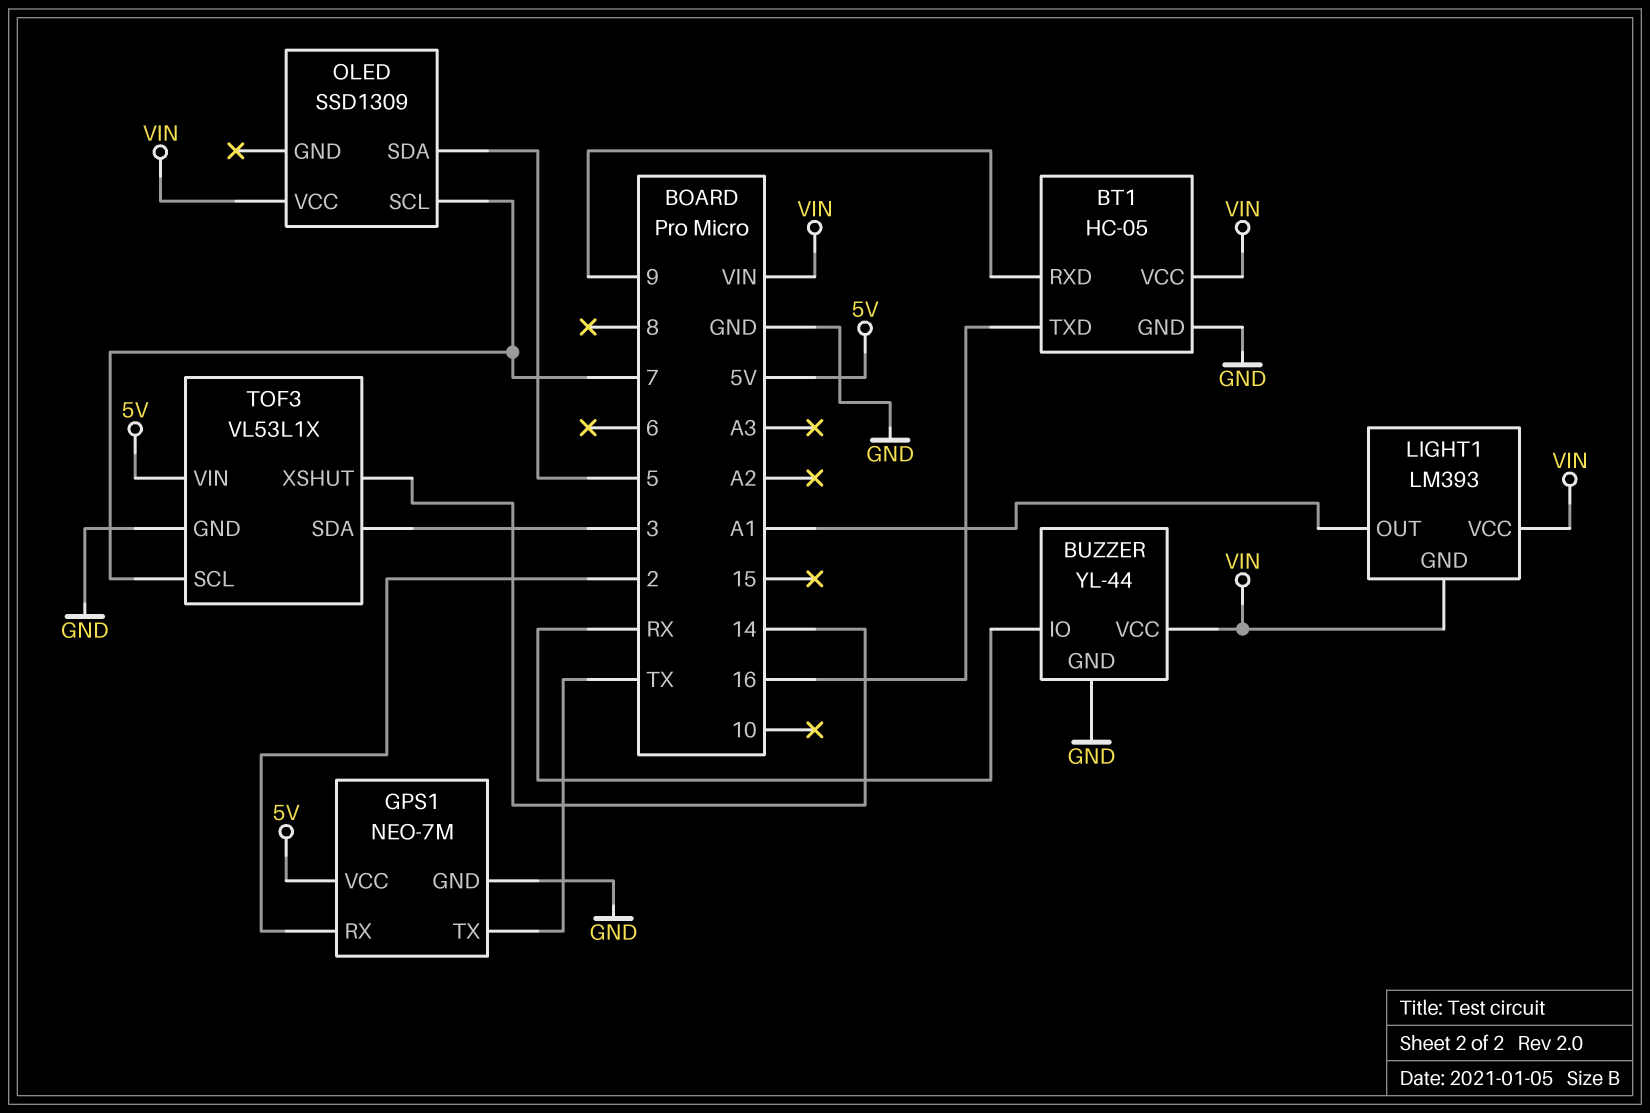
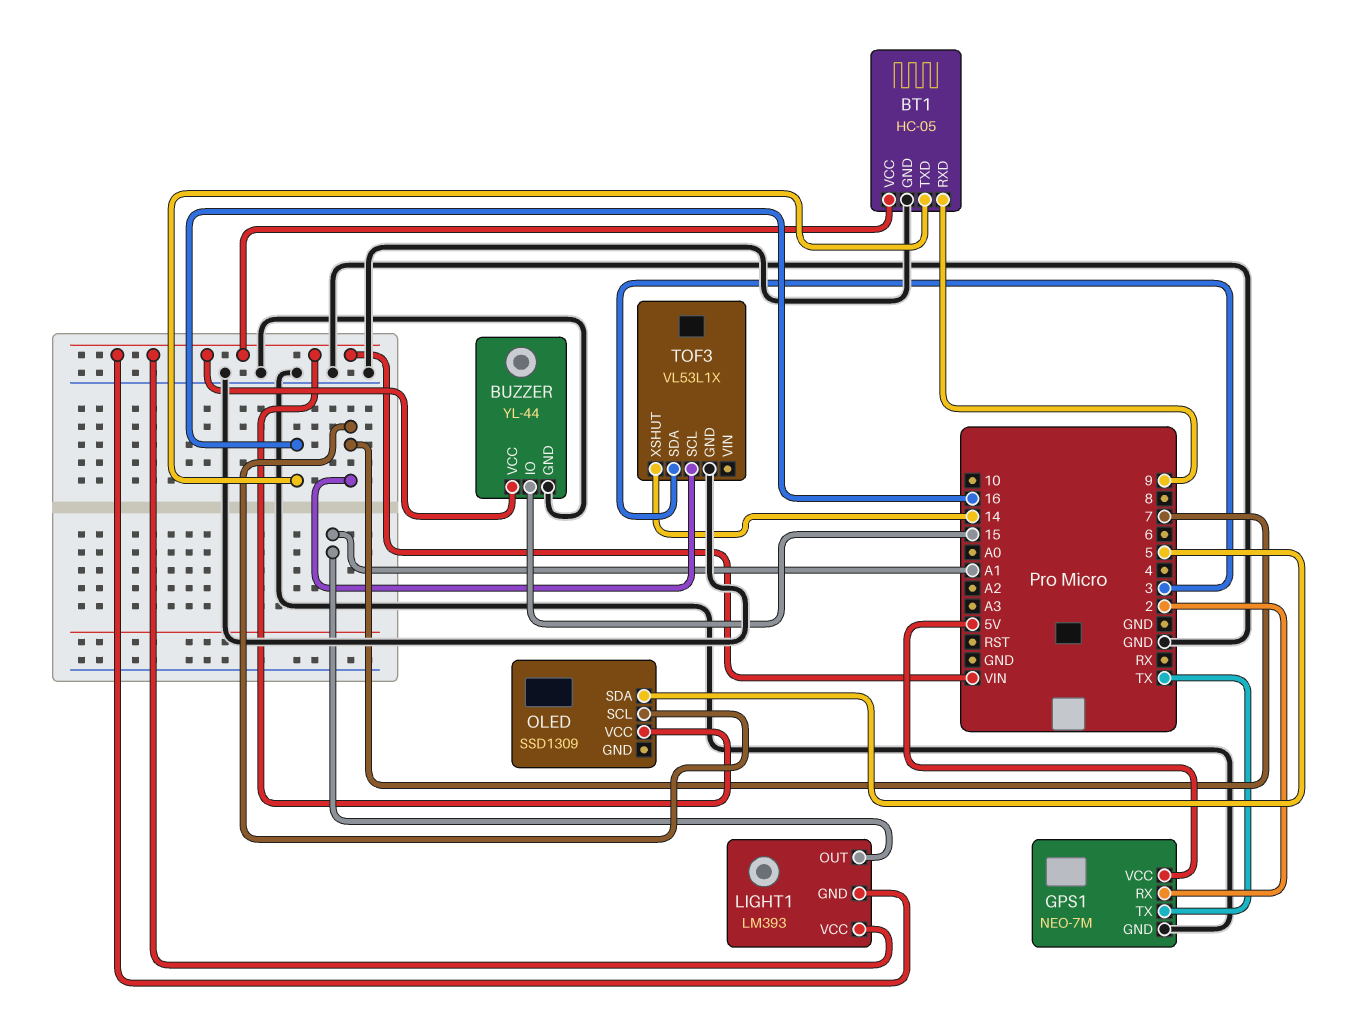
BUZZER pin IO: RX -> 15
TOF3 pin VIN: 5V -> none

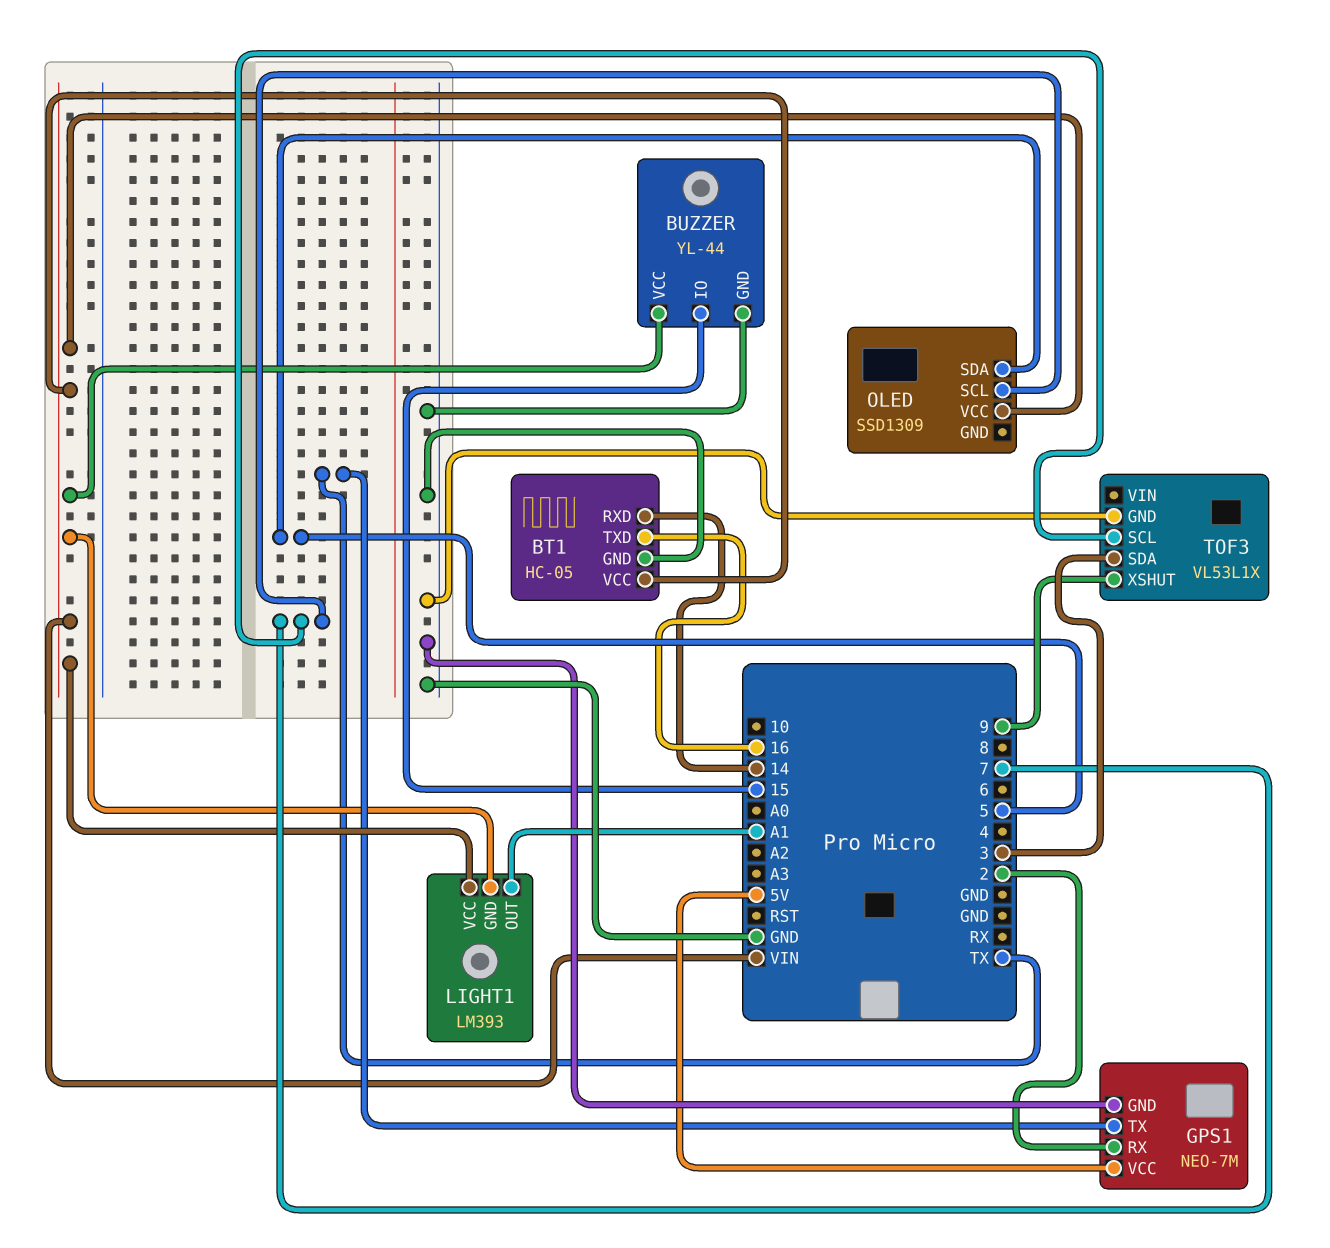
BT1 pin RXD: 9 -> 14
TOF3 pin XSHUT: 14 -> 9

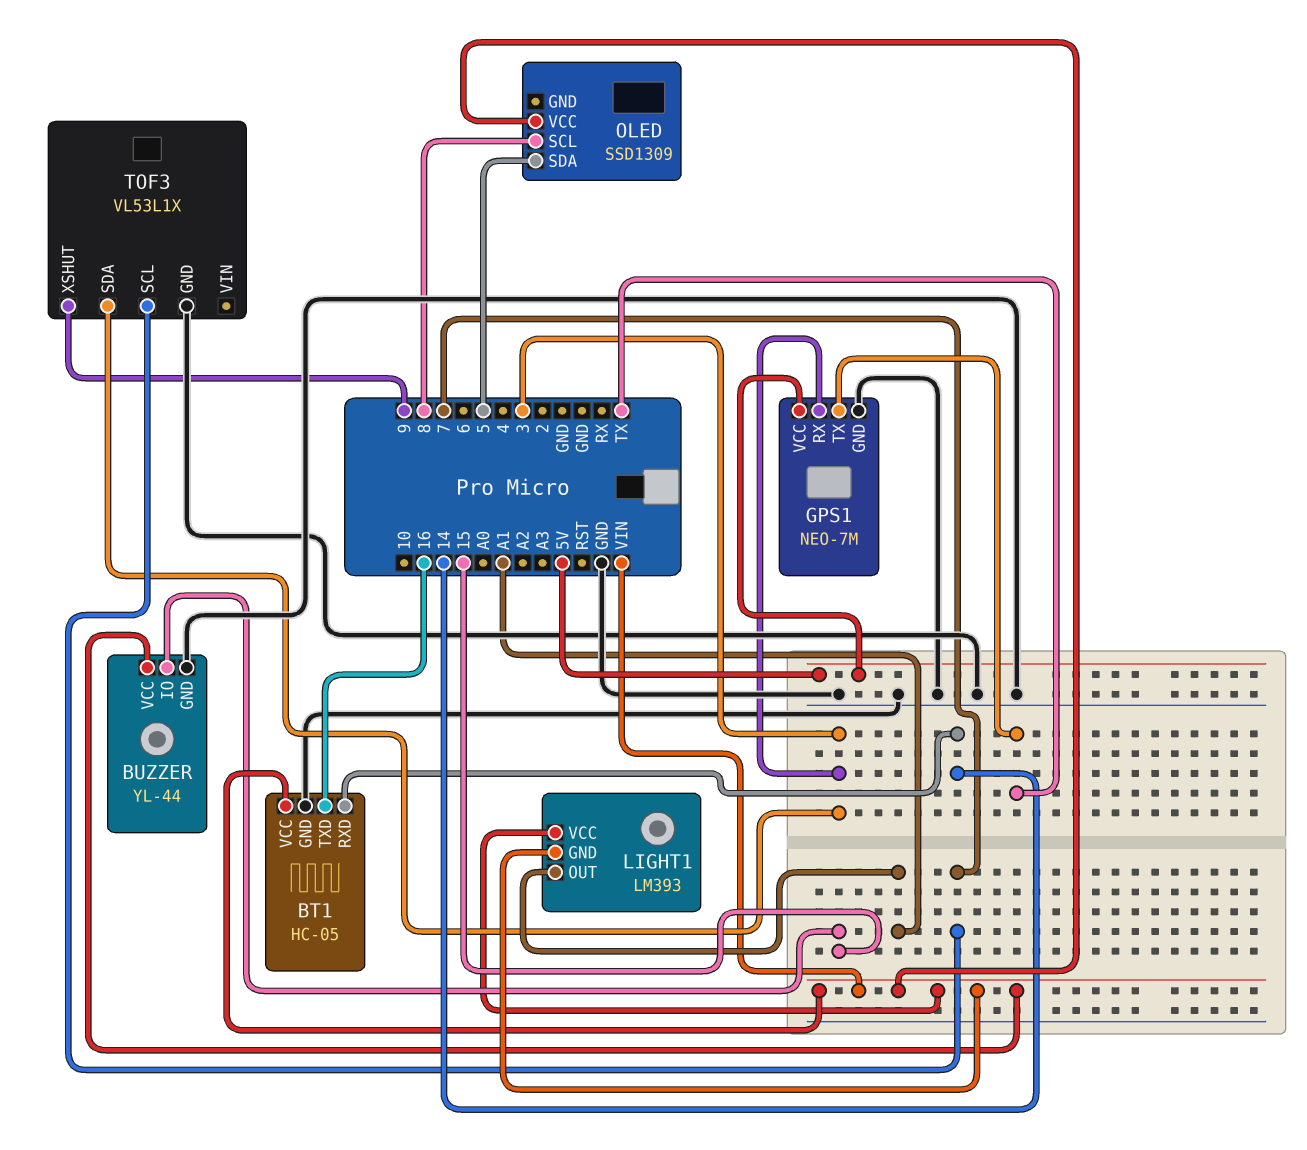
GPS1 pin RX: 2 -> 3
OLED pin SCL: 7 -> 8

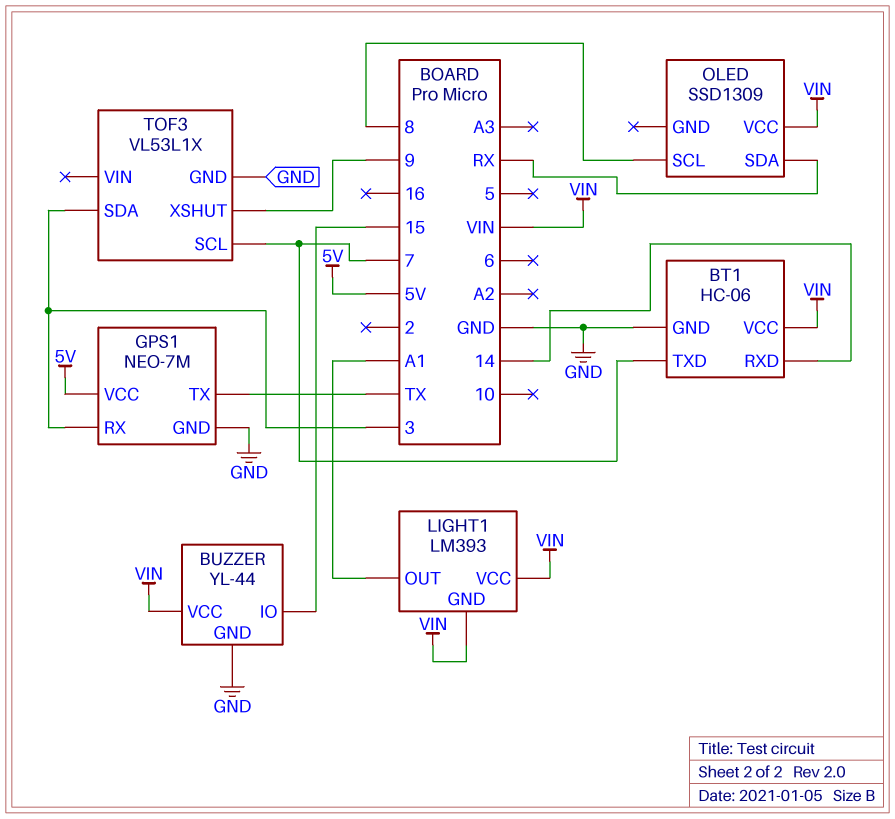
BT1: HC-05 -> HC-06
BT1 pin TXD: 16 -> 7
OLED pin SDA: 5 -> RX

